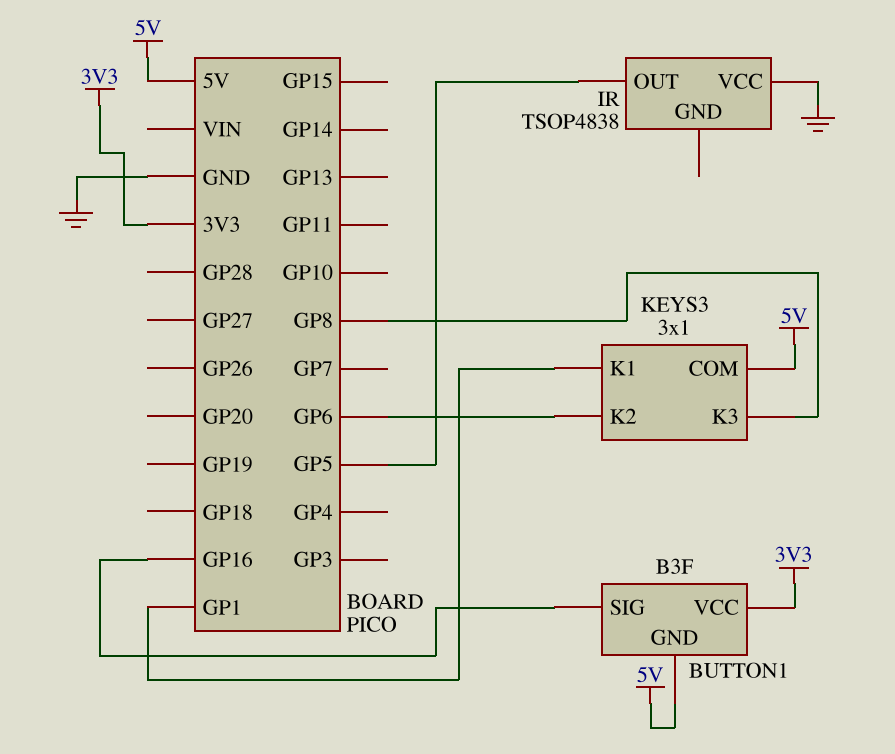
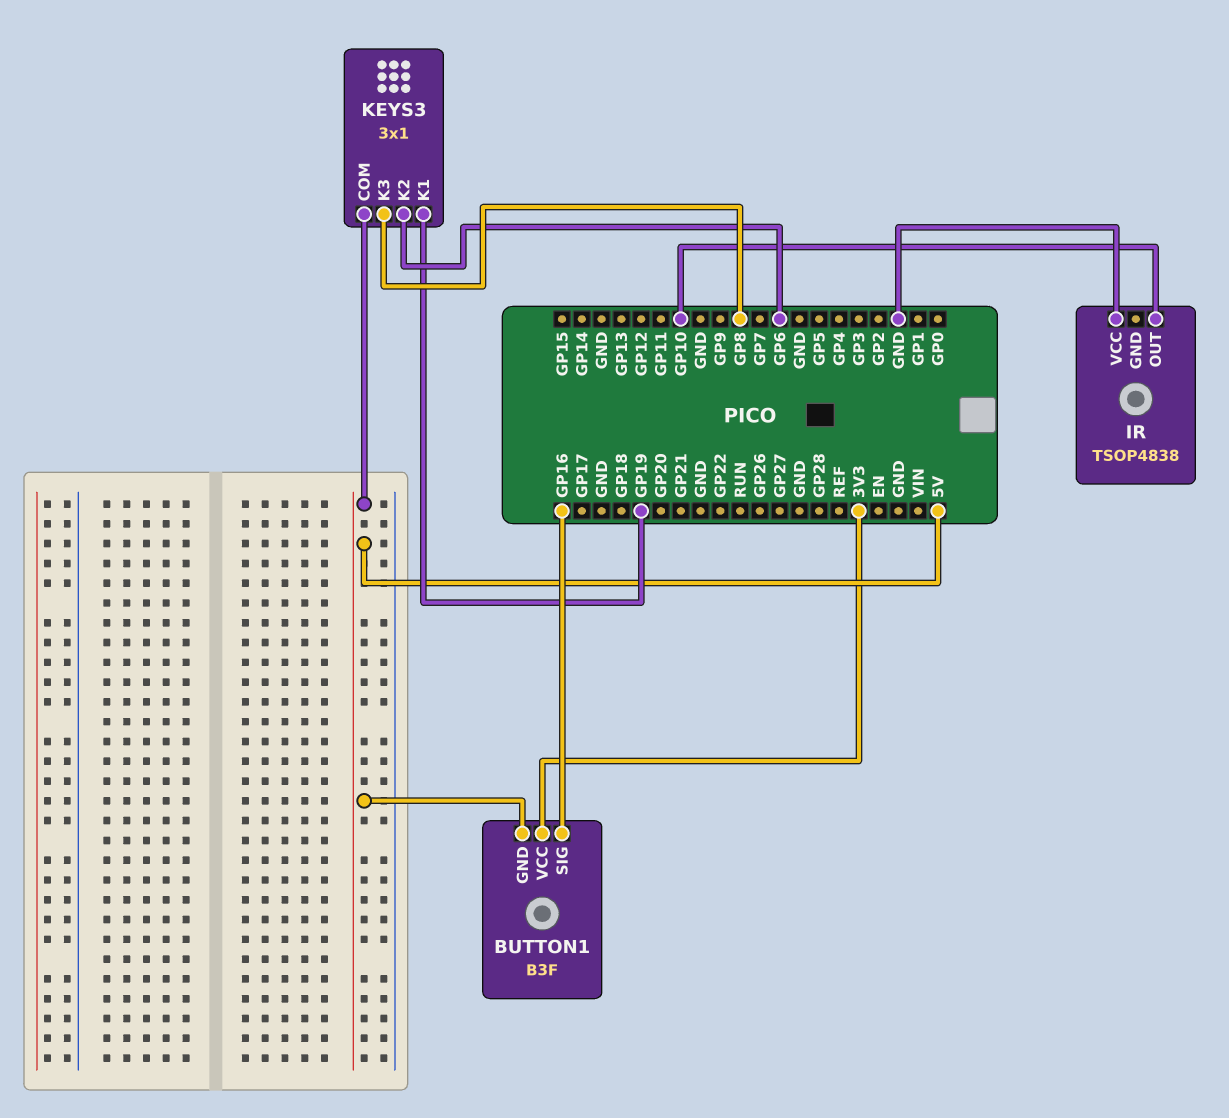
IR pin OUT: GP5 -> GP10
KEYS3 pin K1: GP1 -> GP19

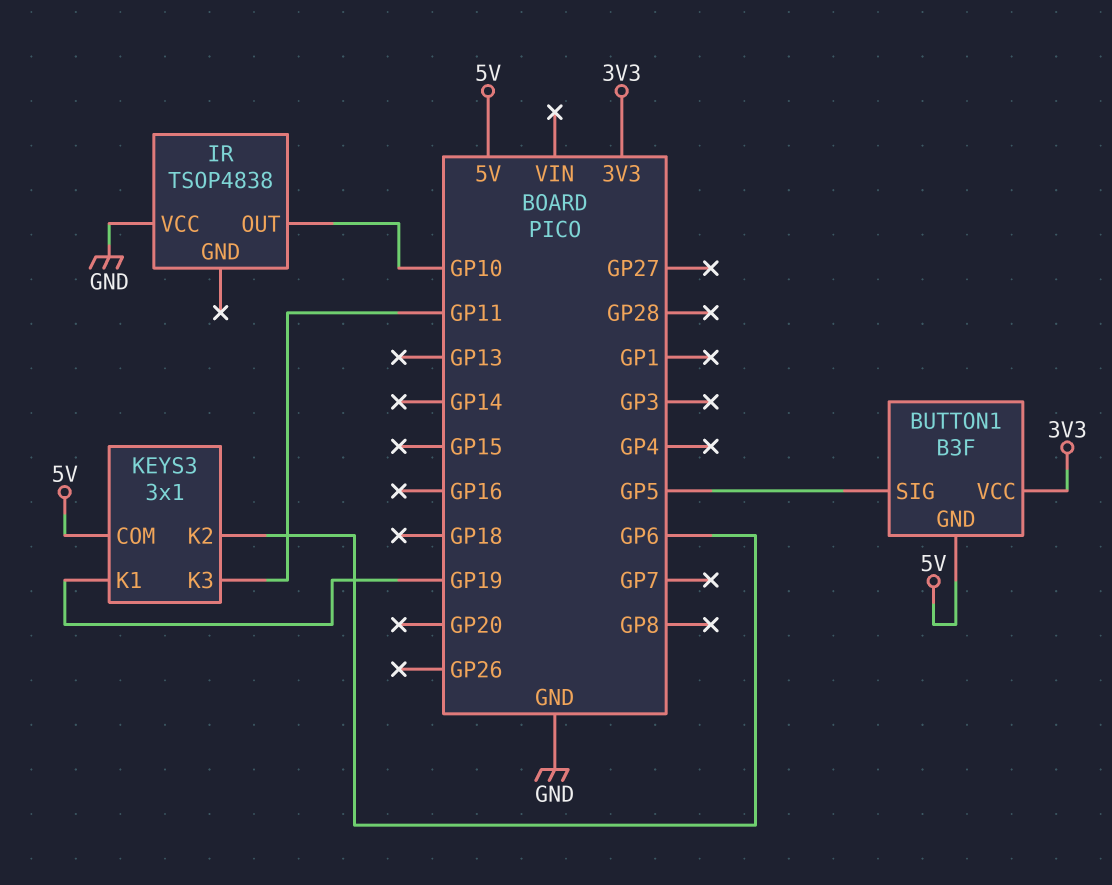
BUTTON1 pin SIG: GP16 -> GP5
KEYS3 pin K3: GP8 -> GP11

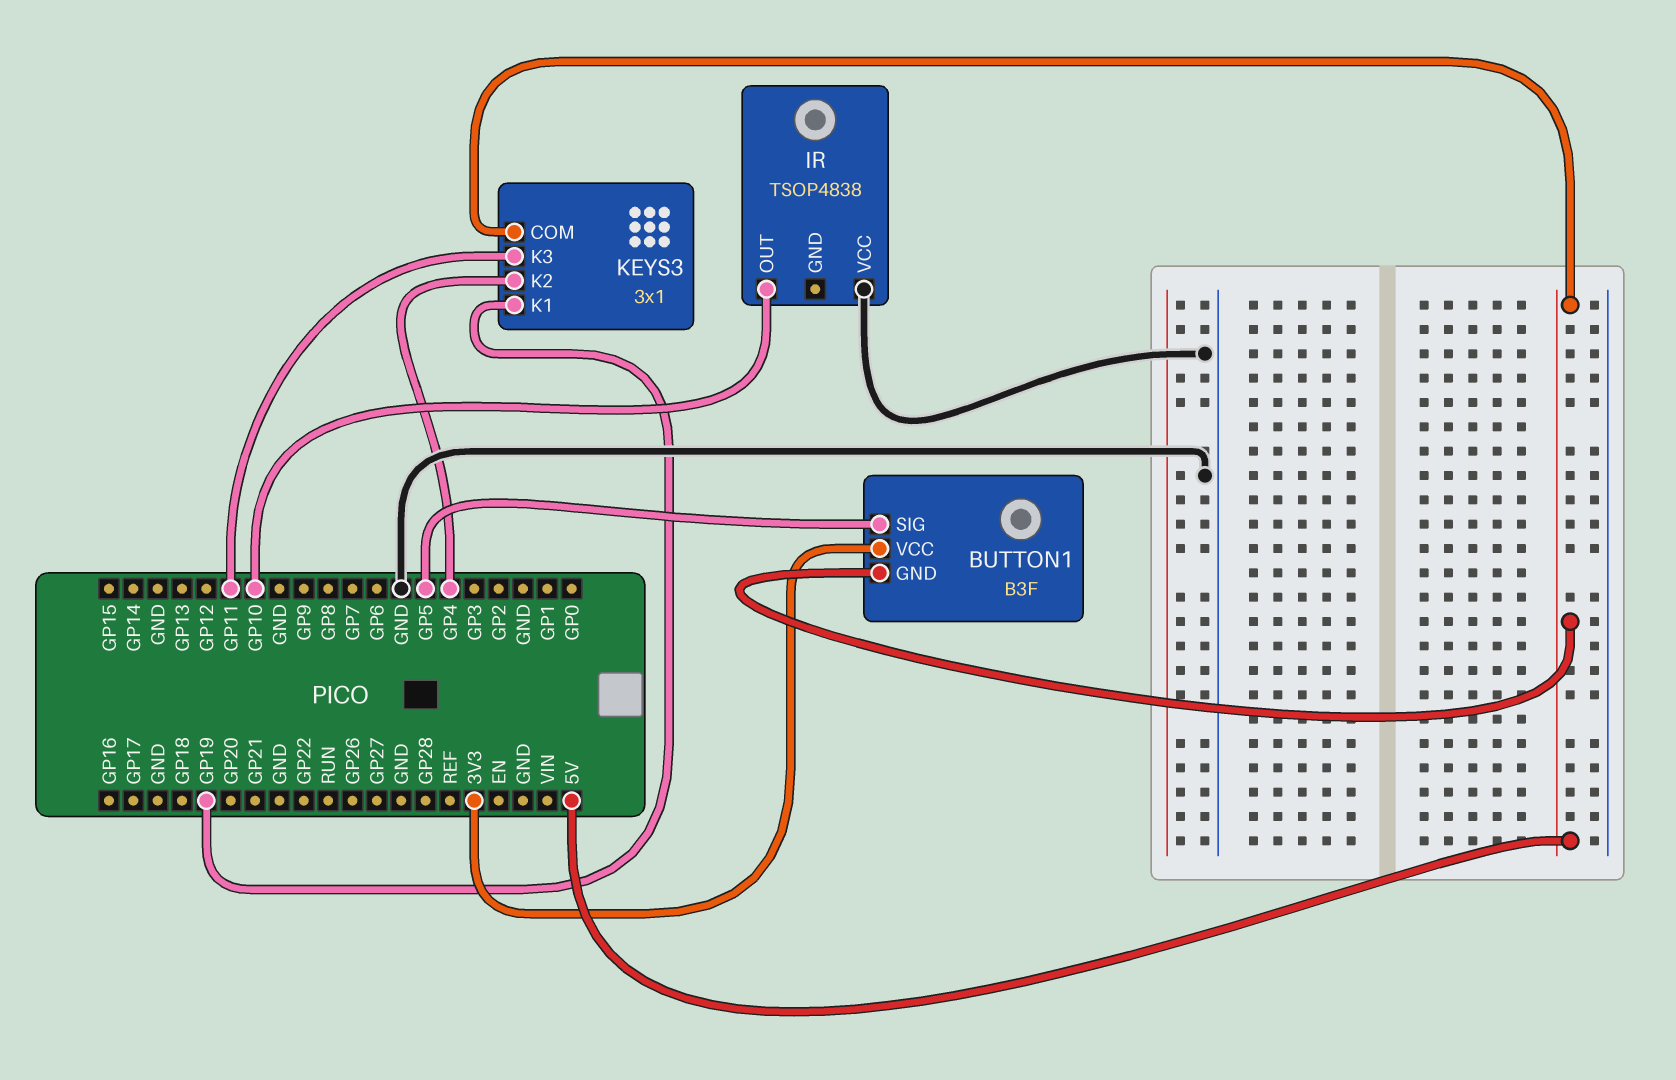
KEYS3 pin K2: GP6 -> GP4

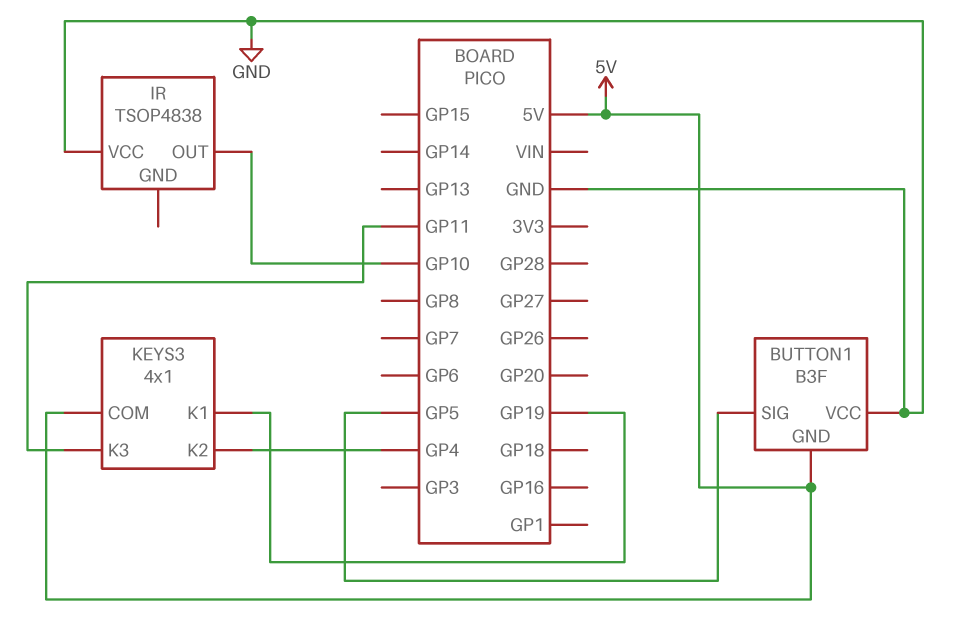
BUTTON1 pin VCC: 3V3 -> GND
KEYS3: 3x1 -> 4x1

